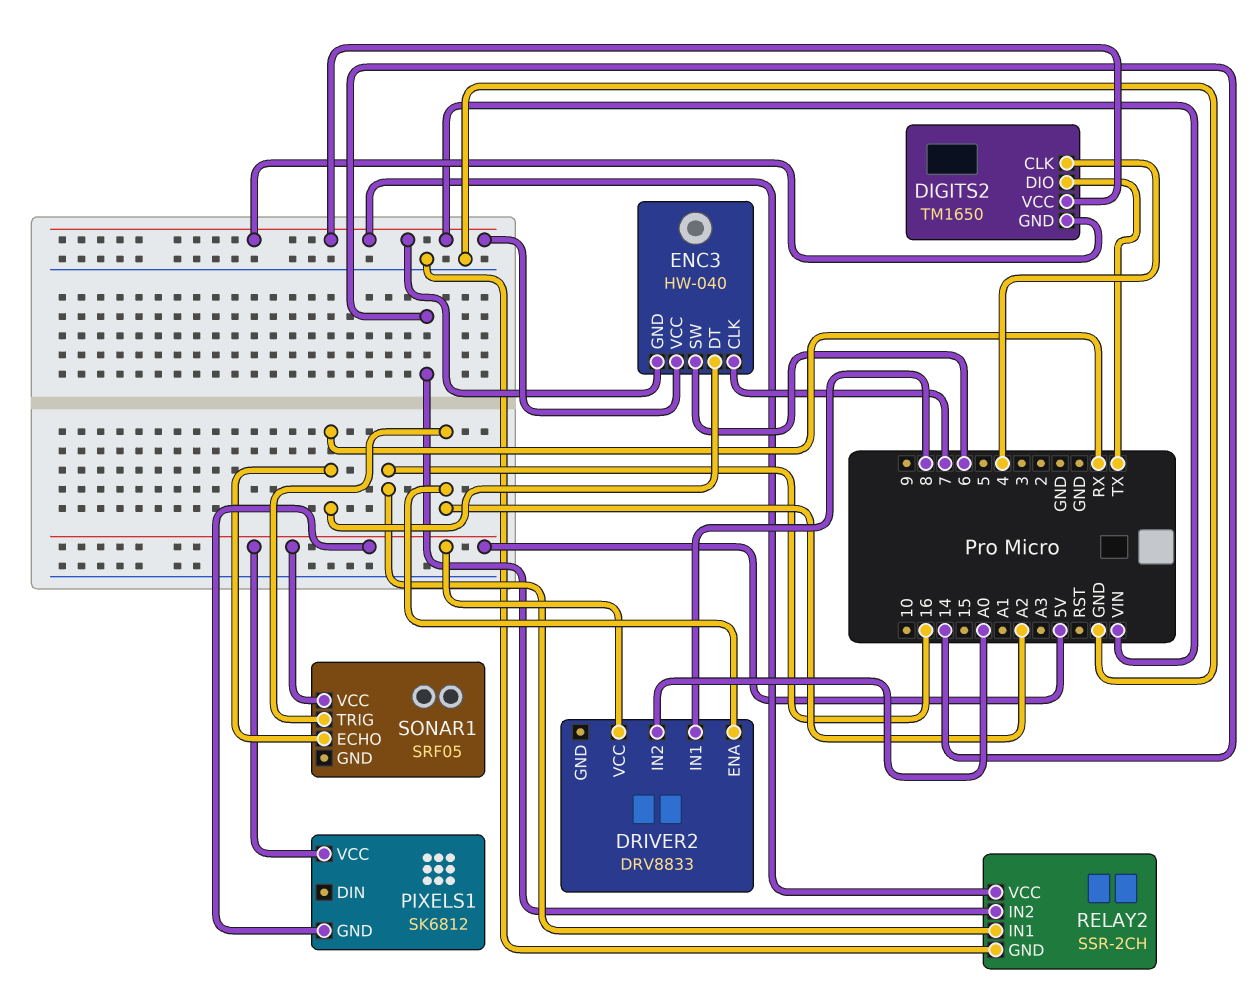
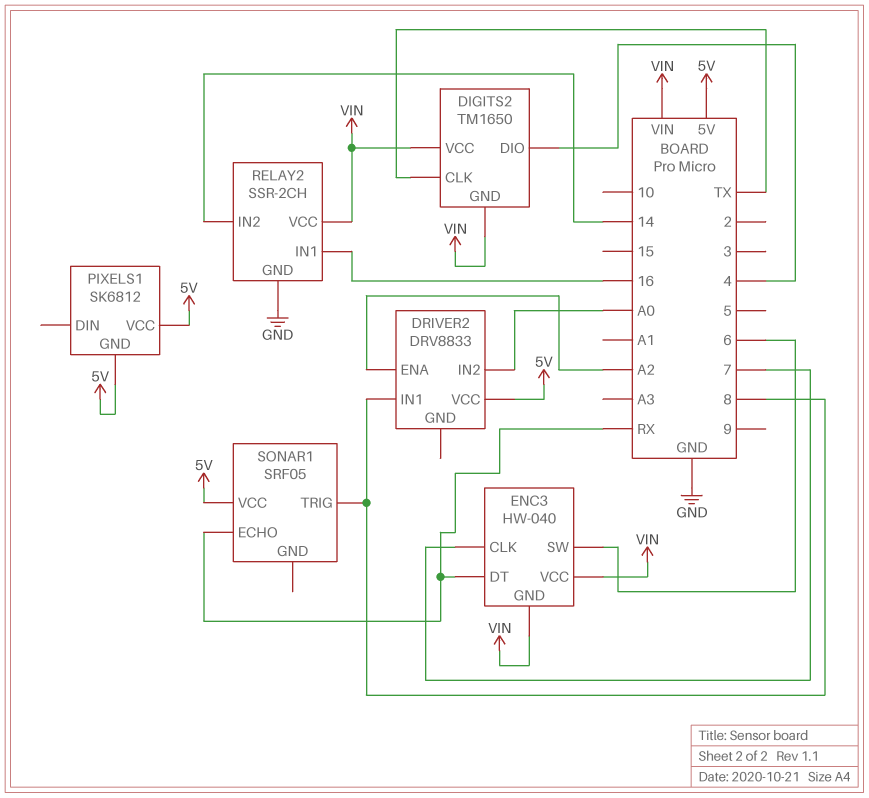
DIGITS2 pin CLK: 4 -> TX
DIGITS2 pin DIO: TX -> 4
SONAR1 pin TRIG: A2 -> 8

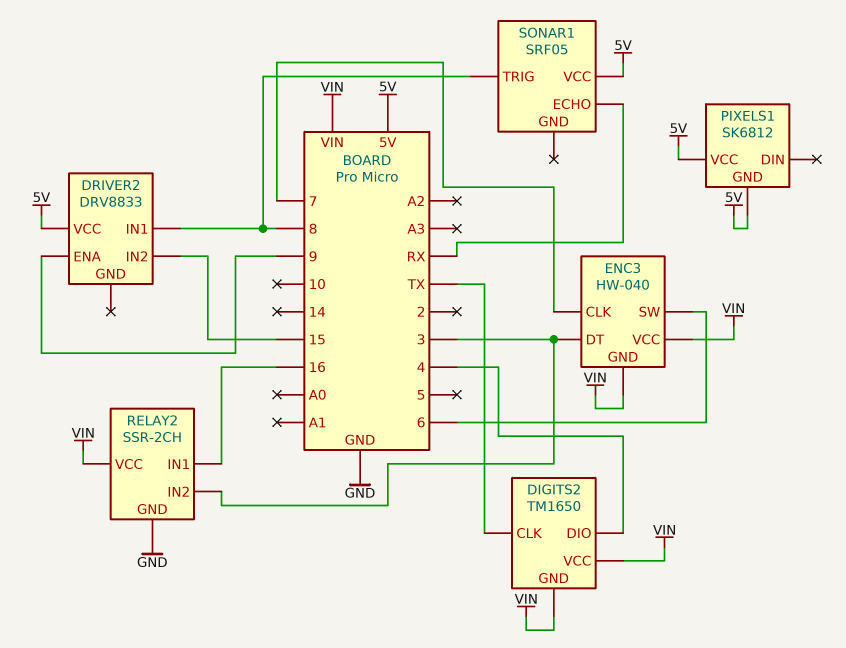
DRIVER2 pin ENA: A2 -> 9
DRIVER2 pin IN2: A0 -> 15
ENC3 pin DT: RX -> 3
RELAY2 pin IN2: 14 -> 3

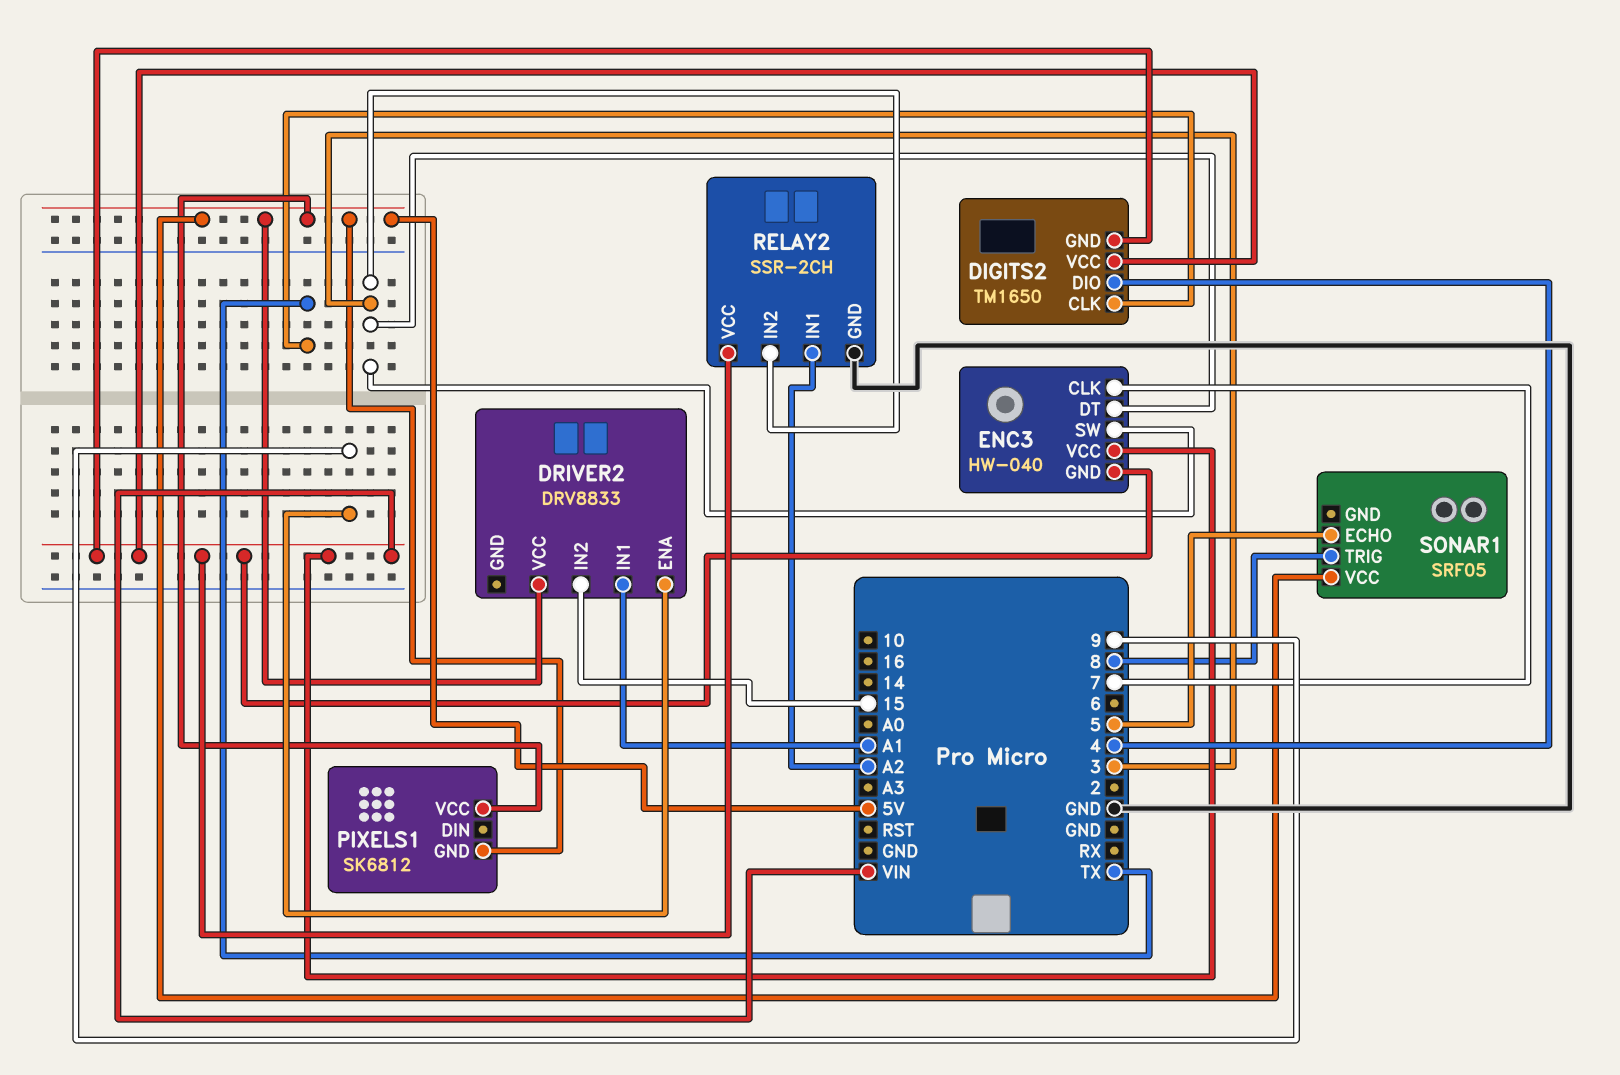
DRIVER2 pin IN1: 8 -> A1
ENC3 pin SW: 6 -> 3
RELAY2 pin IN1: 16 -> A2
SONAR1 pin ECHO: RX -> 5

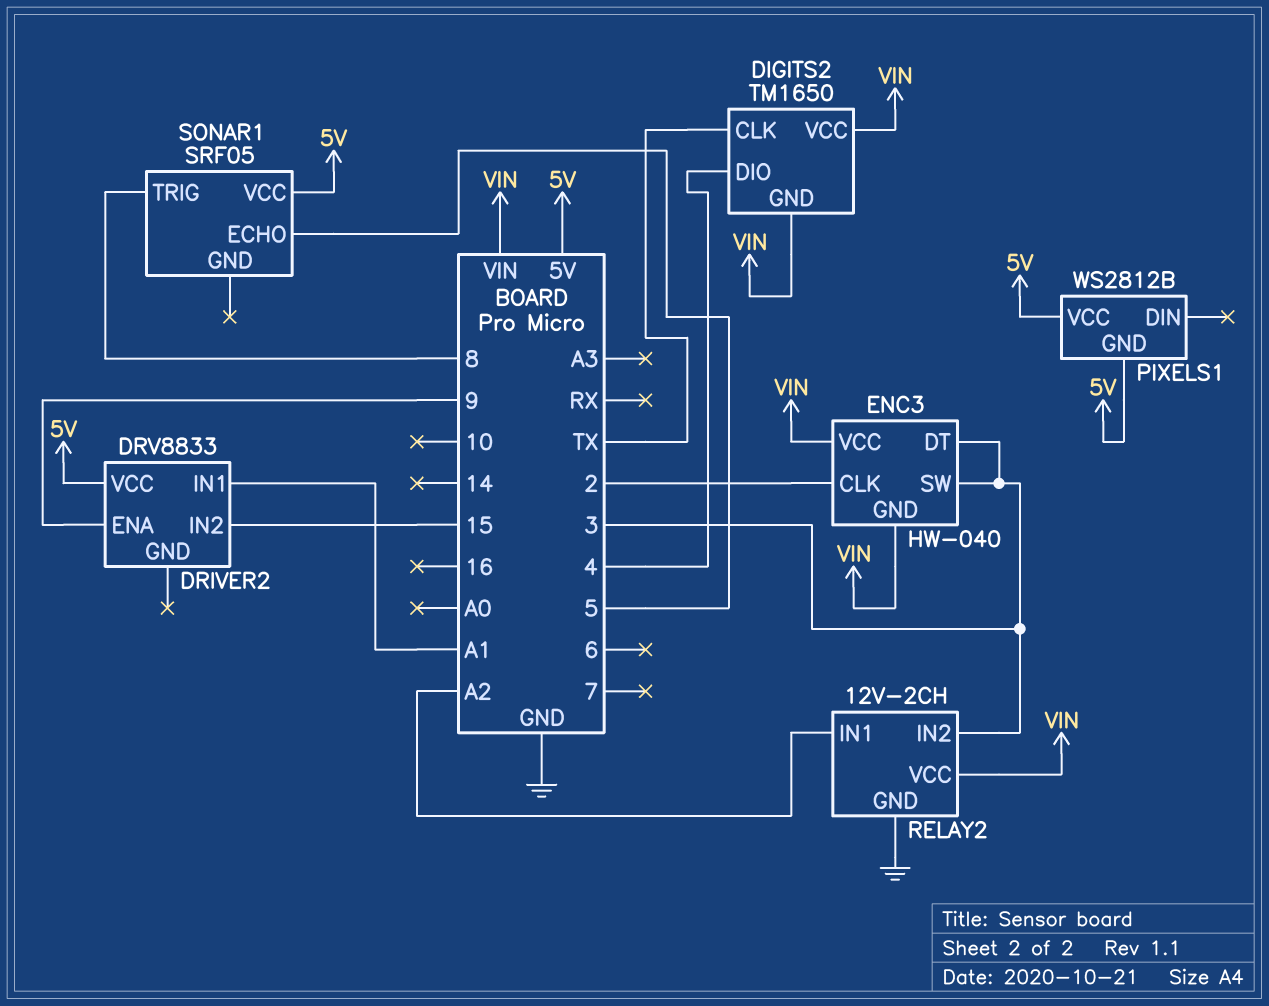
ENC3 pin CLK: 7 -> 2
PIXELS1: SK6812 -> WS2812B
RELAY2: SSR-2CH -> 12V-2CH

